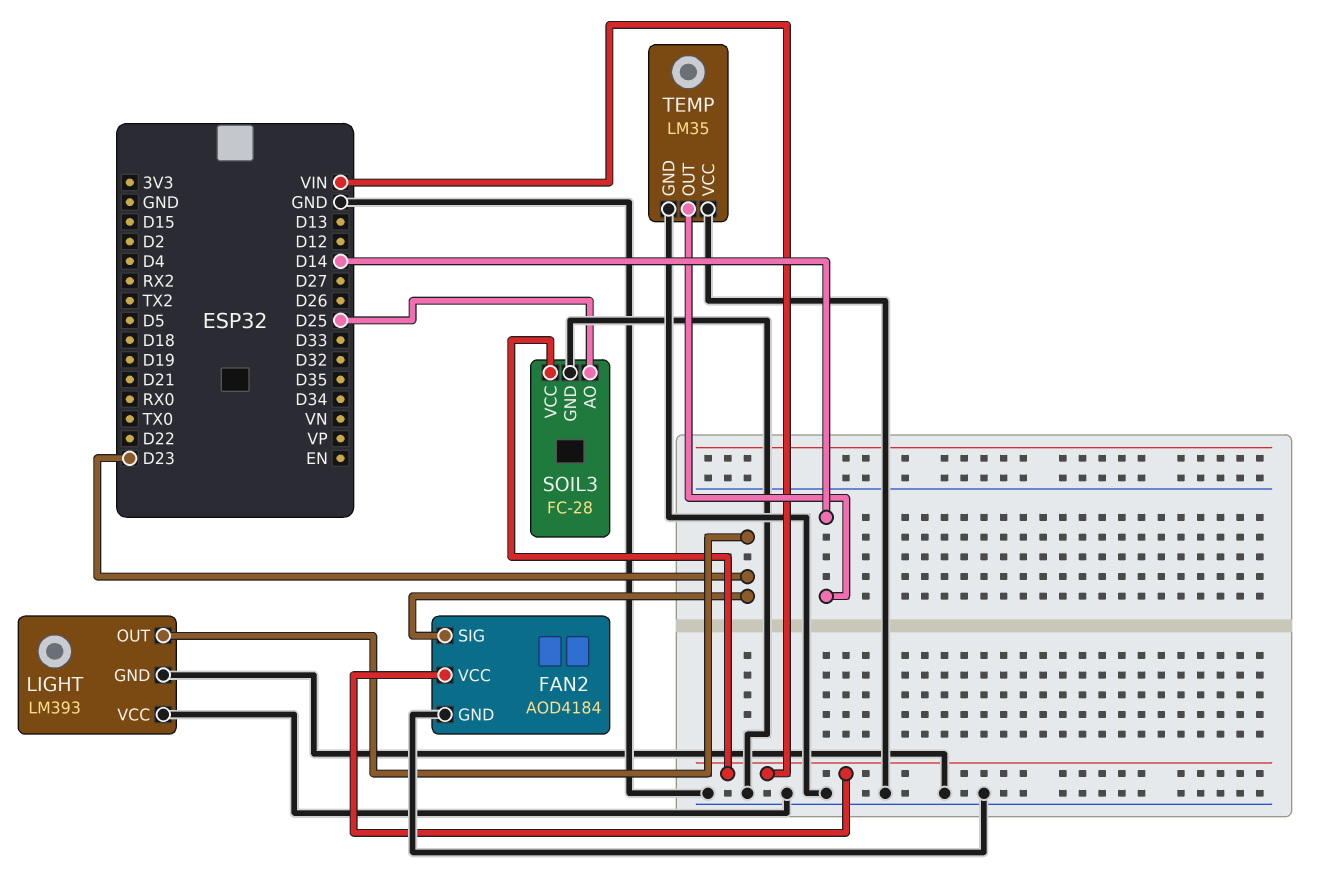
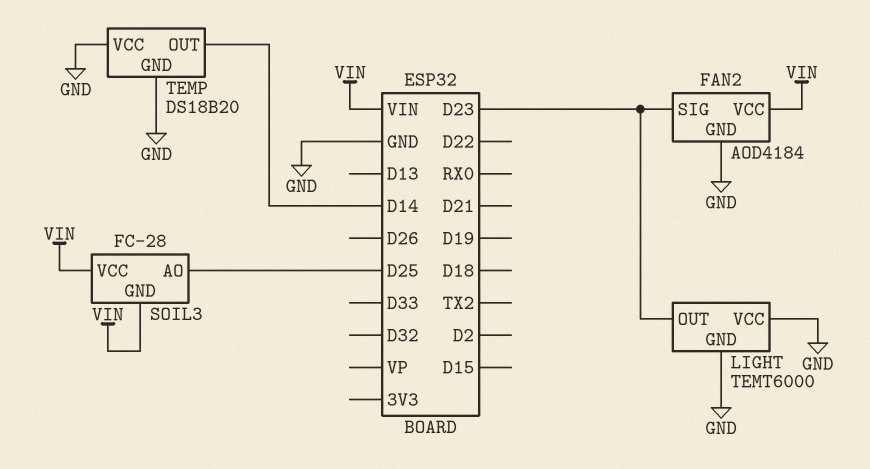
LIGHT: LM393 -> TEMT6000
SOIL3 pin GND: GND -> VIN
TEMP: LM35 -> DS18B20

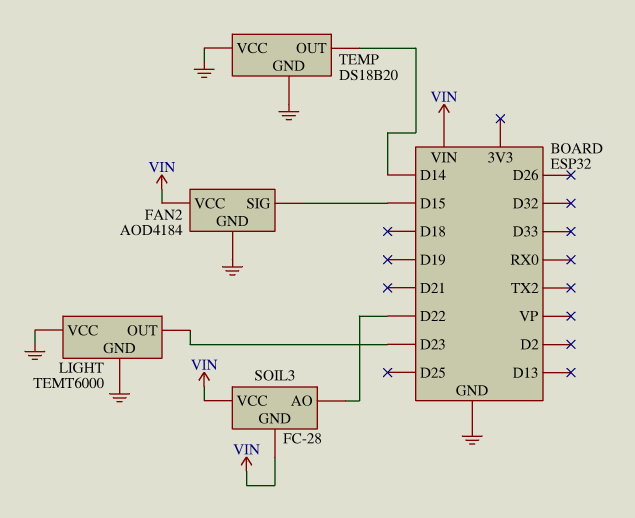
FAN2 pin SIG: D23 -> D15
SOIL3 pin AO: D25 -> D22

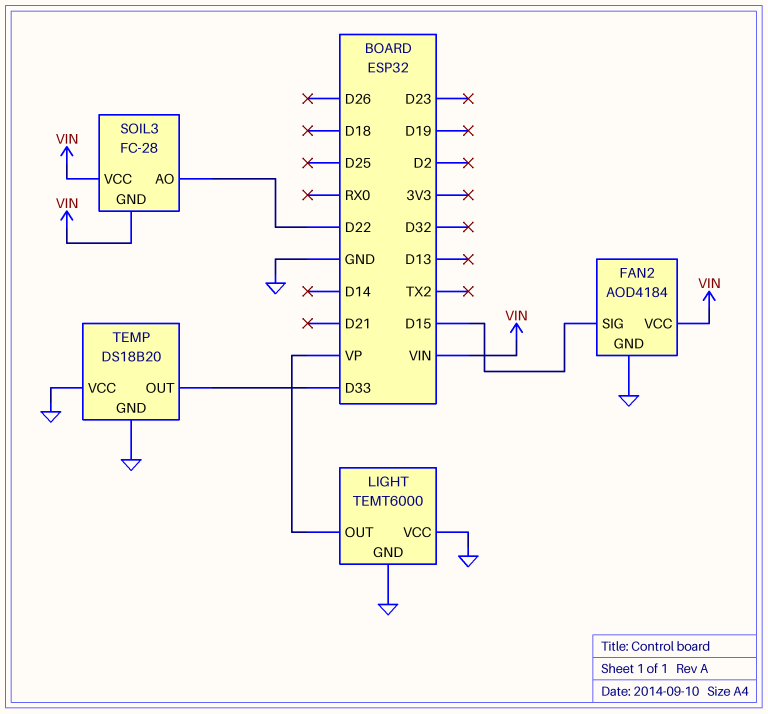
LIGHT pin OUT: D23 -> VP
TEMP pin OUT: D14 -> D33

